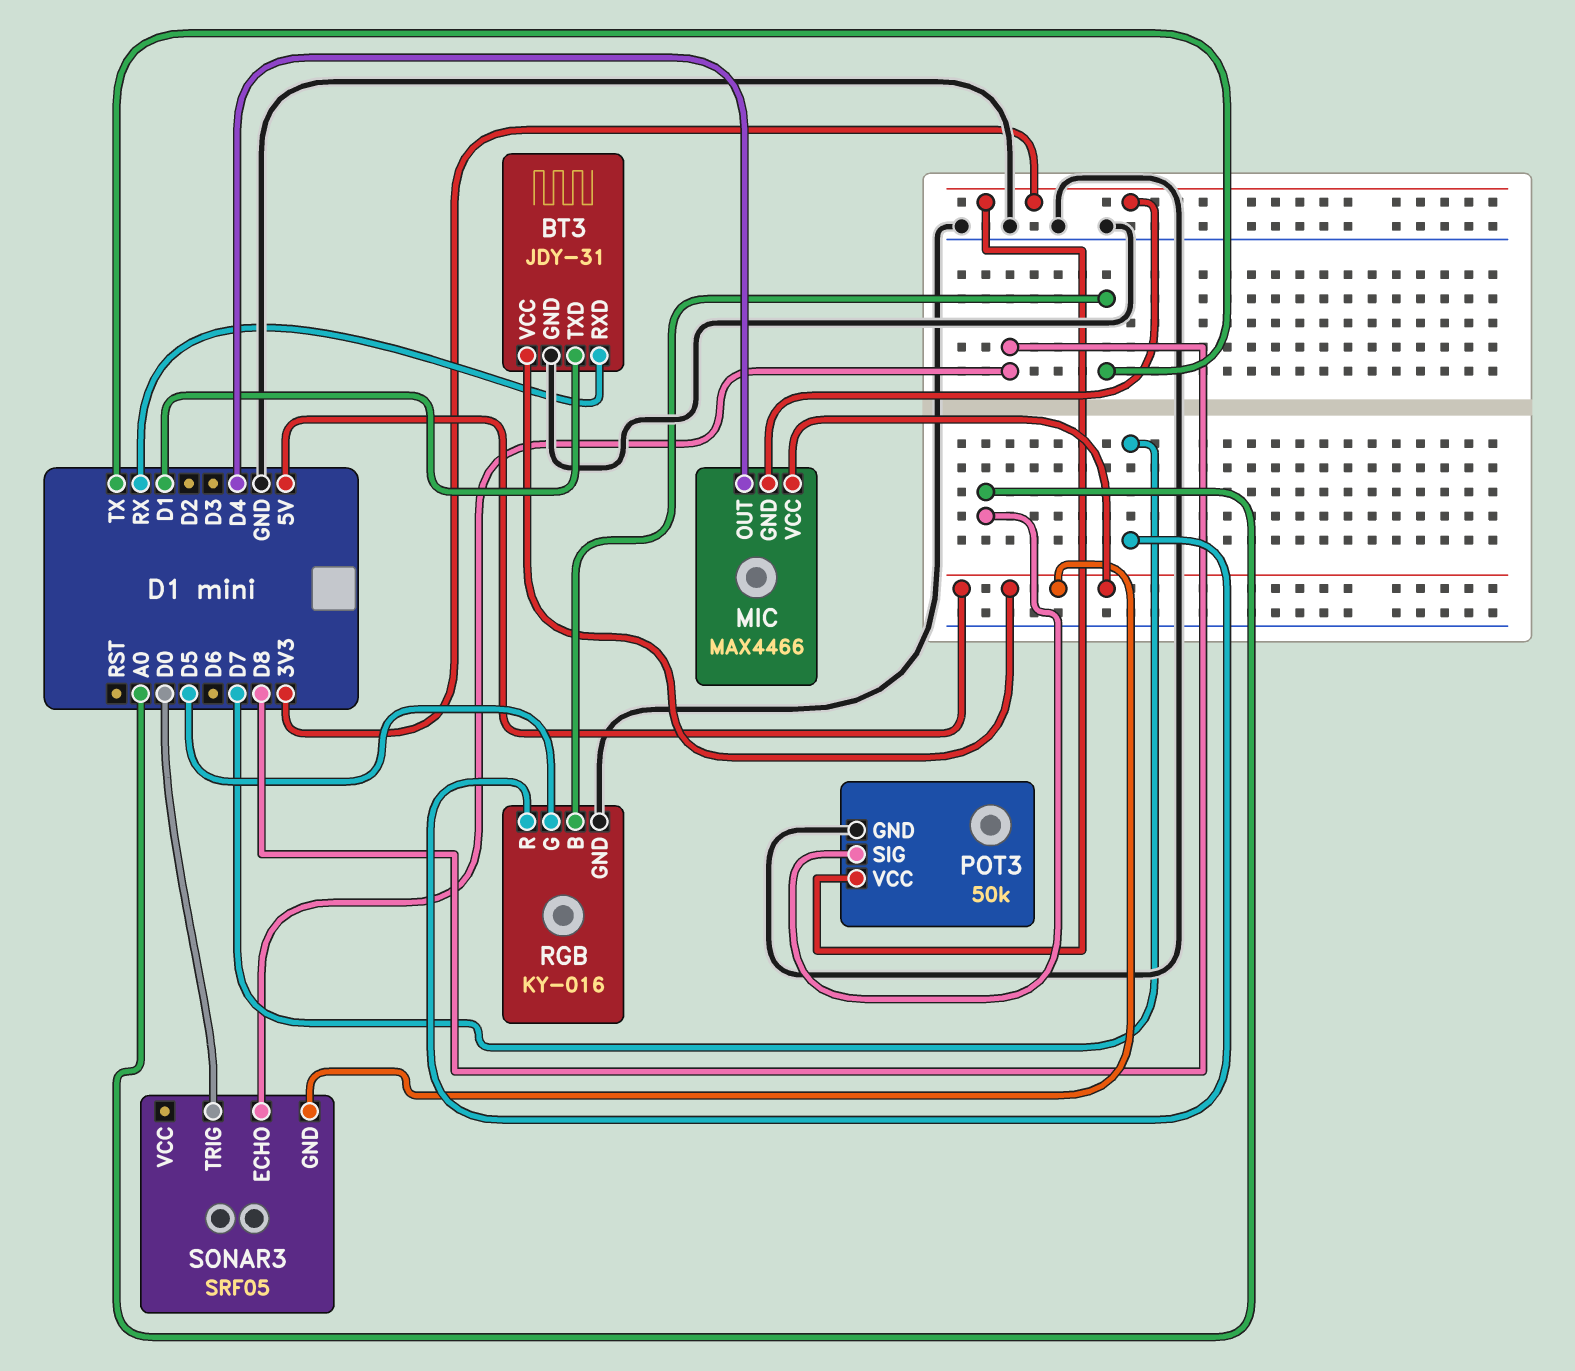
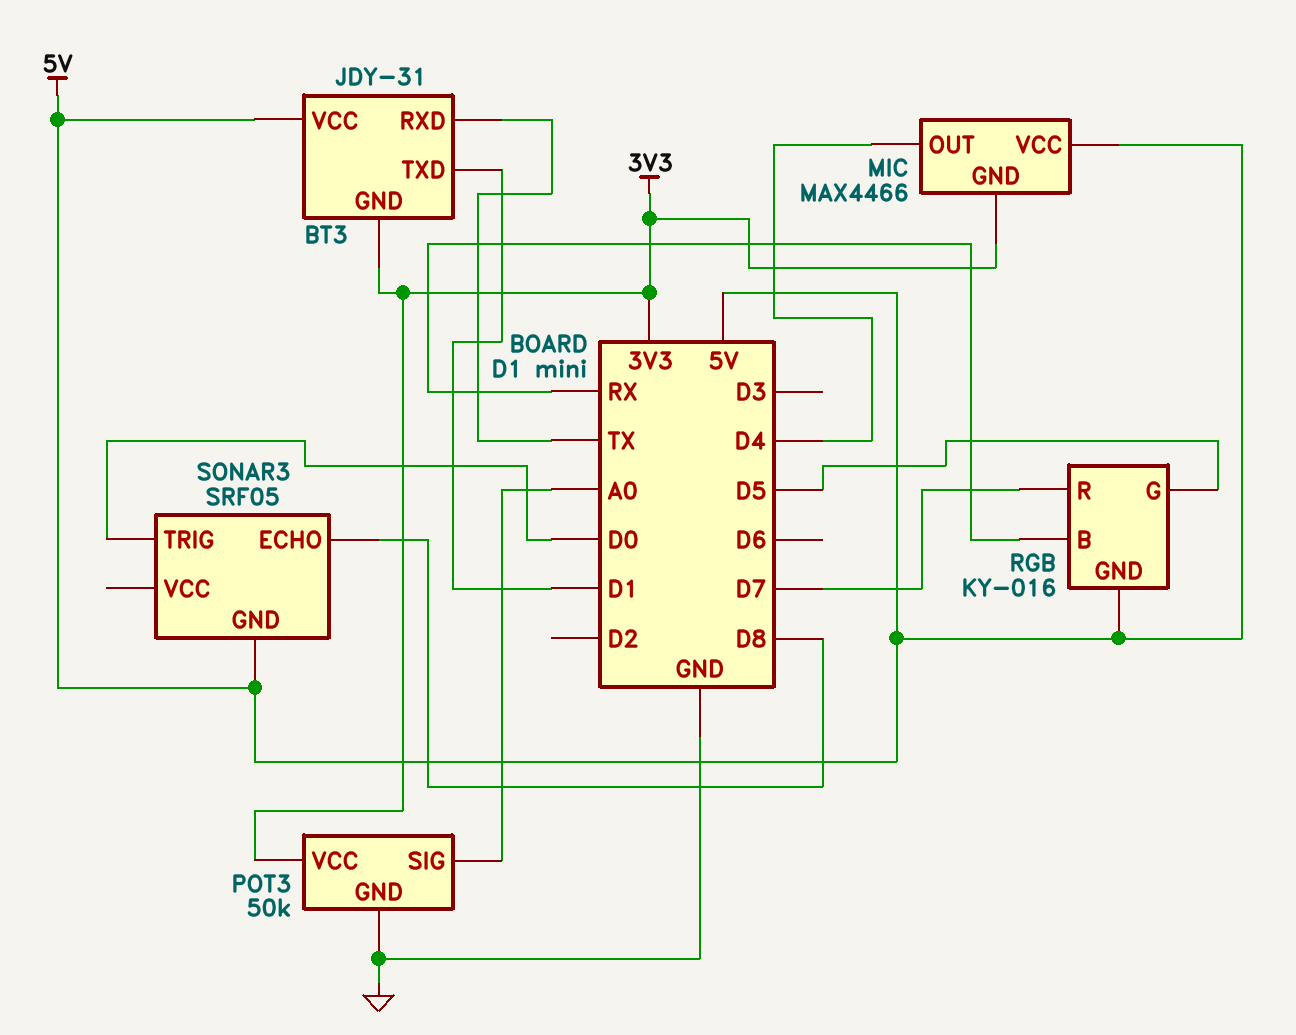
BT3 pin GND: GND -> 3V3
BT3 pin RXD: RX -> TX
RGB pin B: TX -> RX
RGB pin GND: GND -> 5V

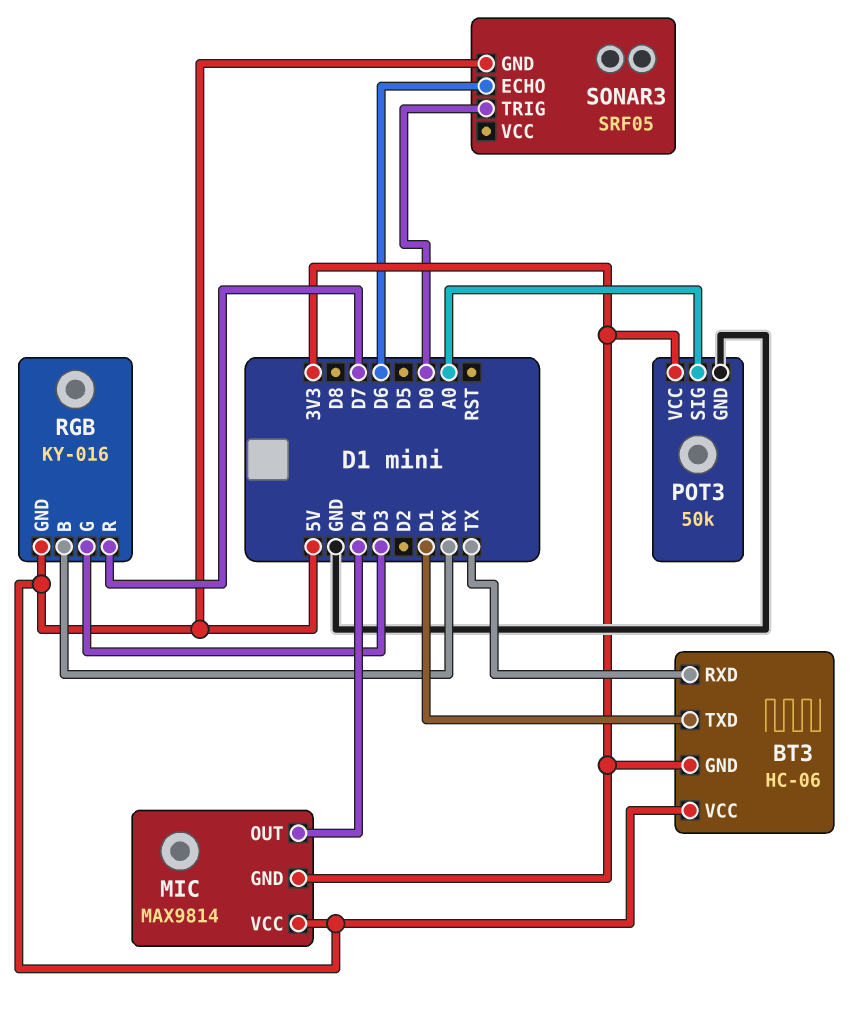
BT3: JDY-31 -> HC-06
MIC: MAX4466 -> MAX9814
RGB pin G: D5 -> D3
SONAR3 pin ECHO: D8 -> D6

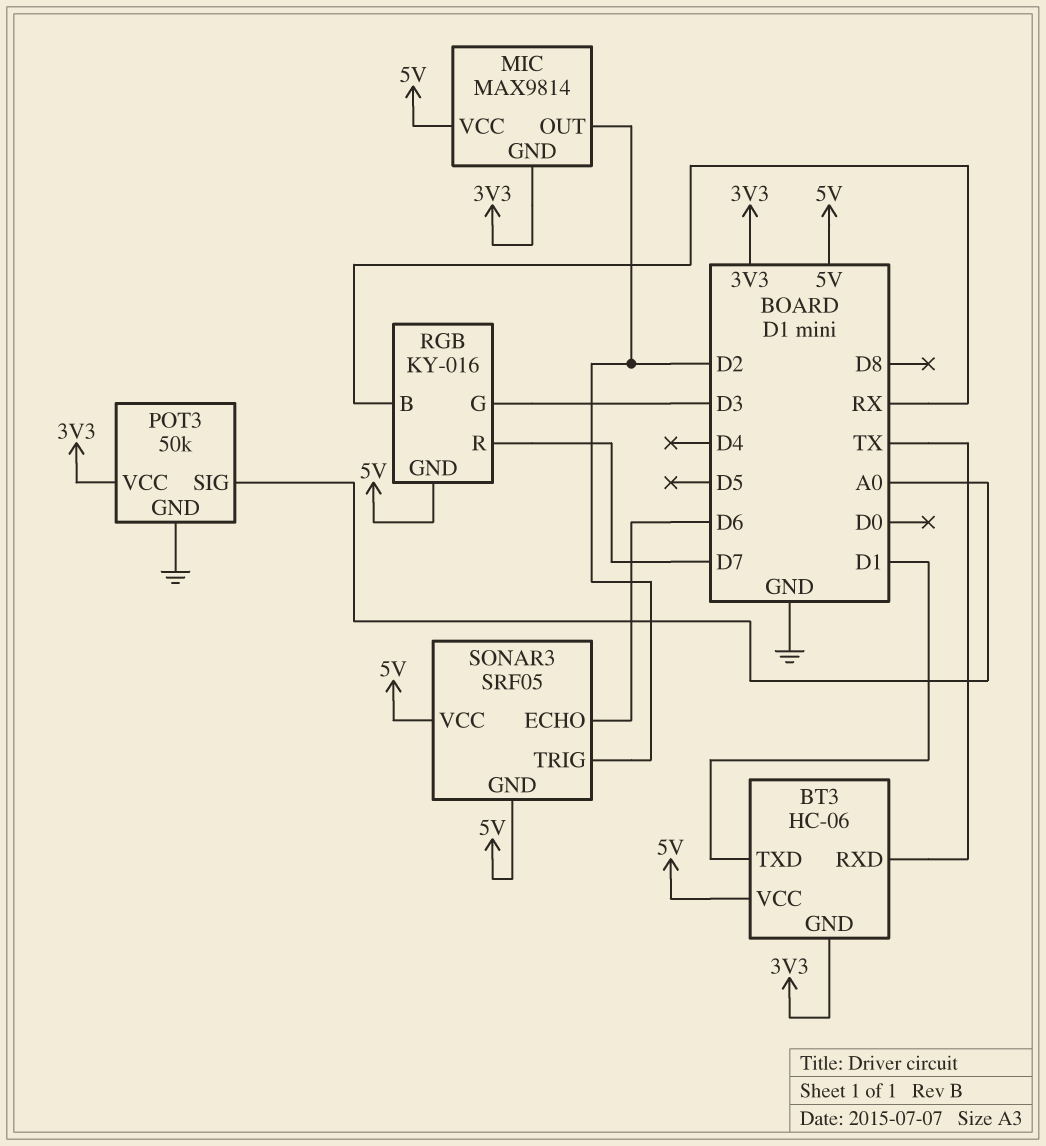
MIC pin OUT: D4 -> D2
SONAR3 pin TRIG: D0 -> D2
SONAR3 pin VCC: none -> 5V

